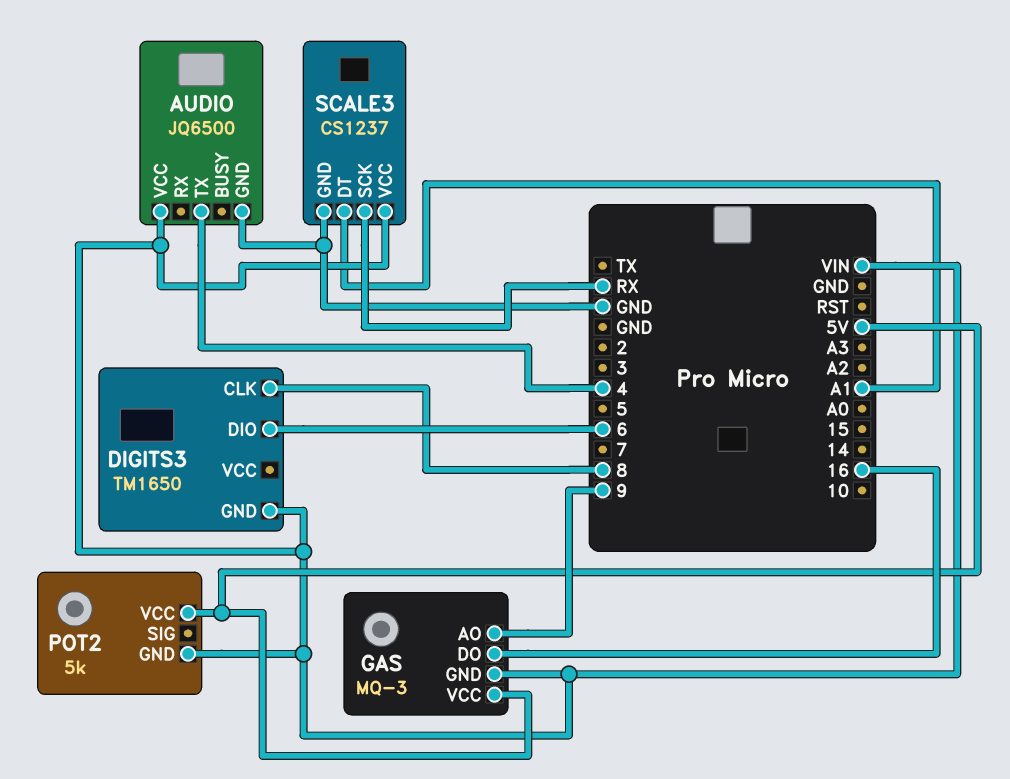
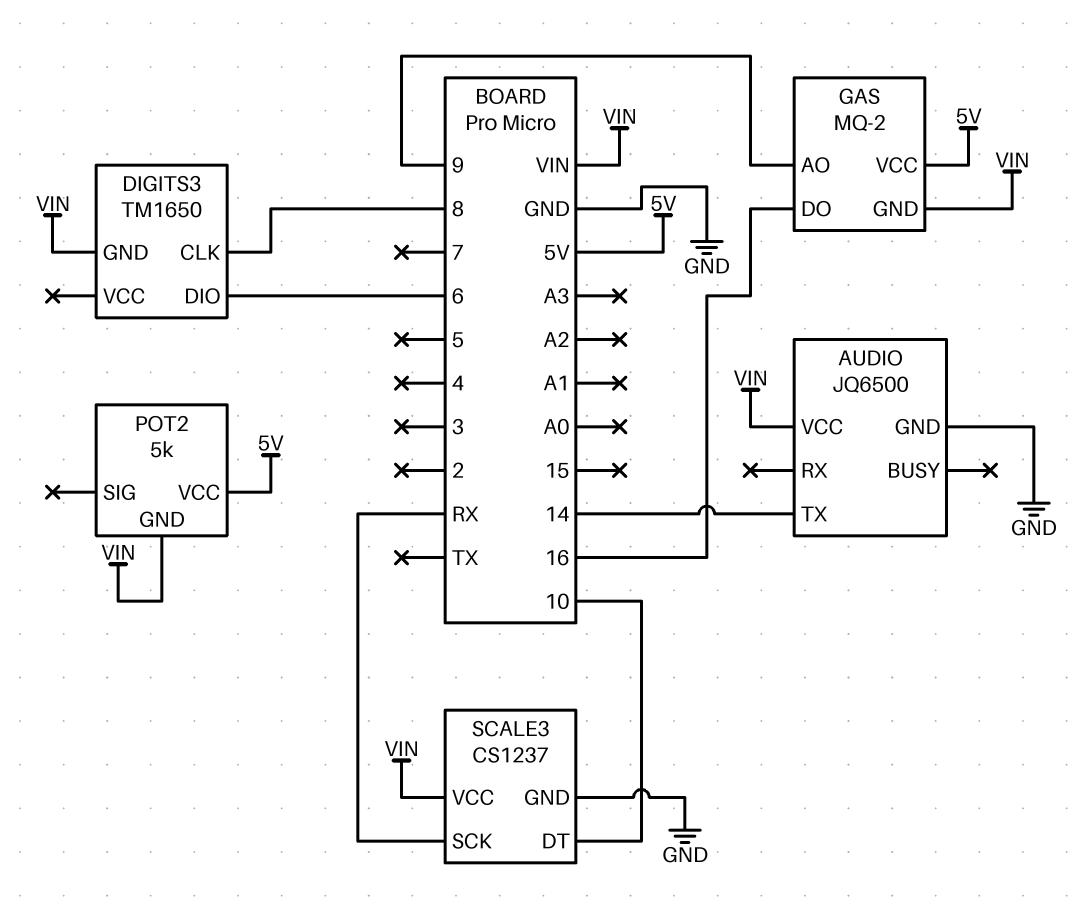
AUDIO pin TX: 4 -> 14
GAS: MQ-3 -> MQ-2
SCALE3 pin DT: A1 -> 10

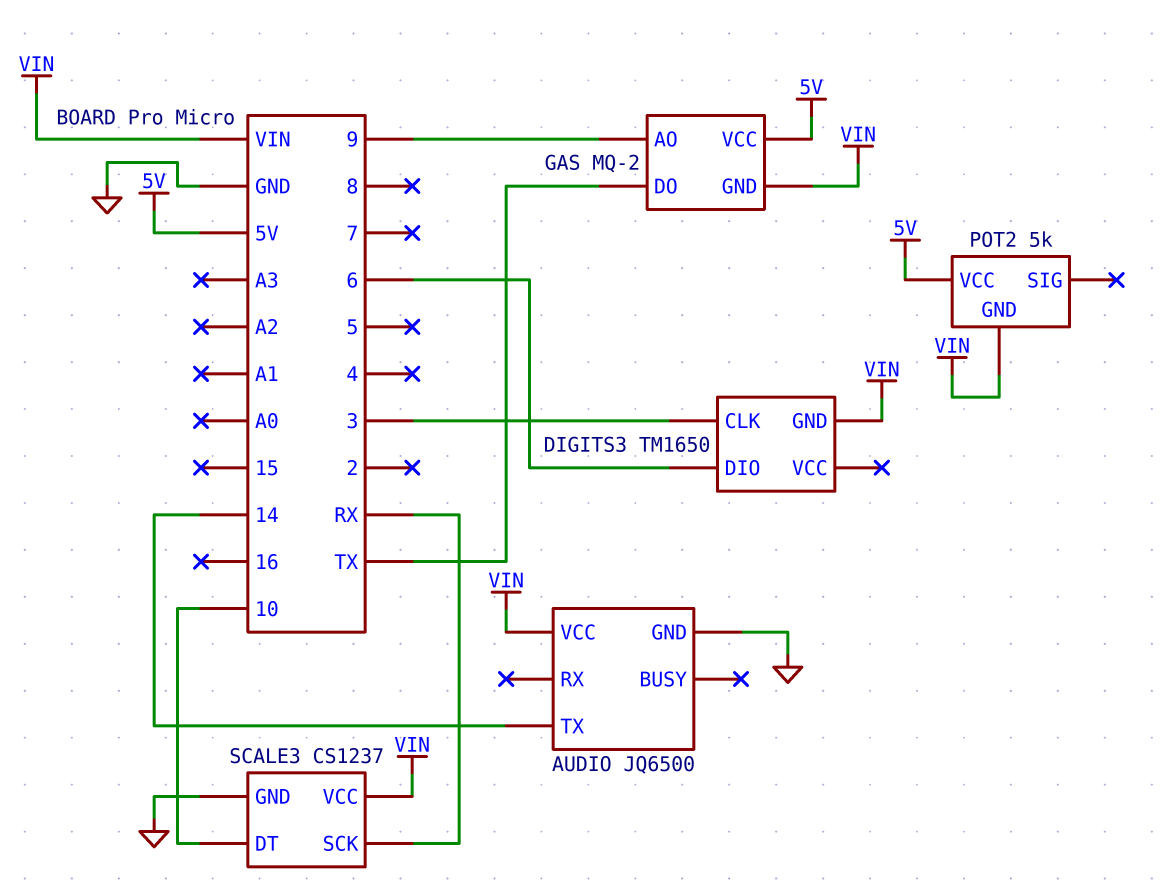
DIGITS3 pin CLK: 8 -> 3
GAS pin DO: 16 -> TX

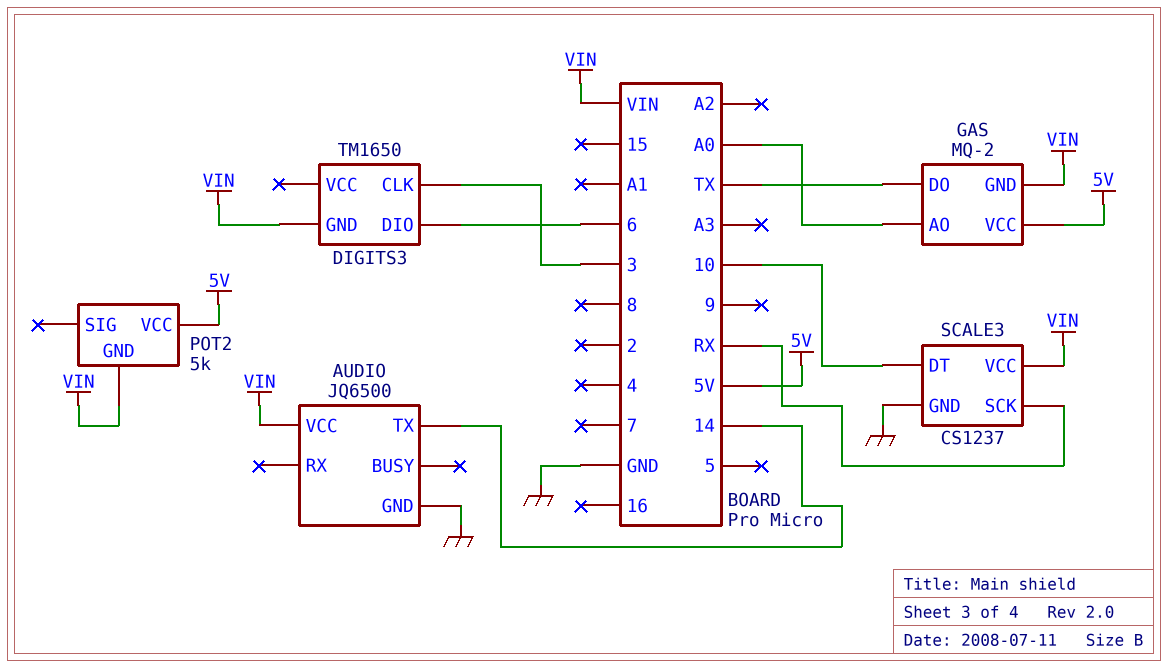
GAS pin AO: 9 -> A0

